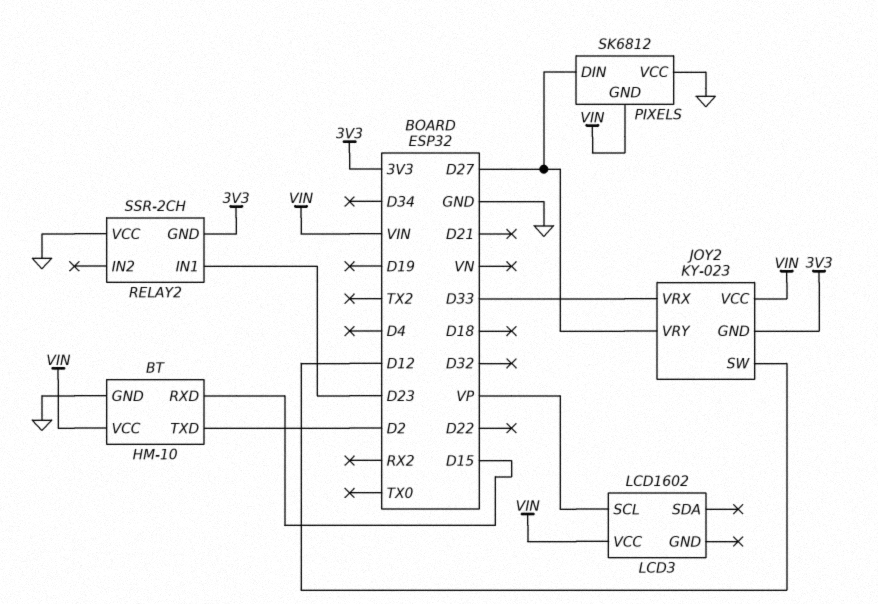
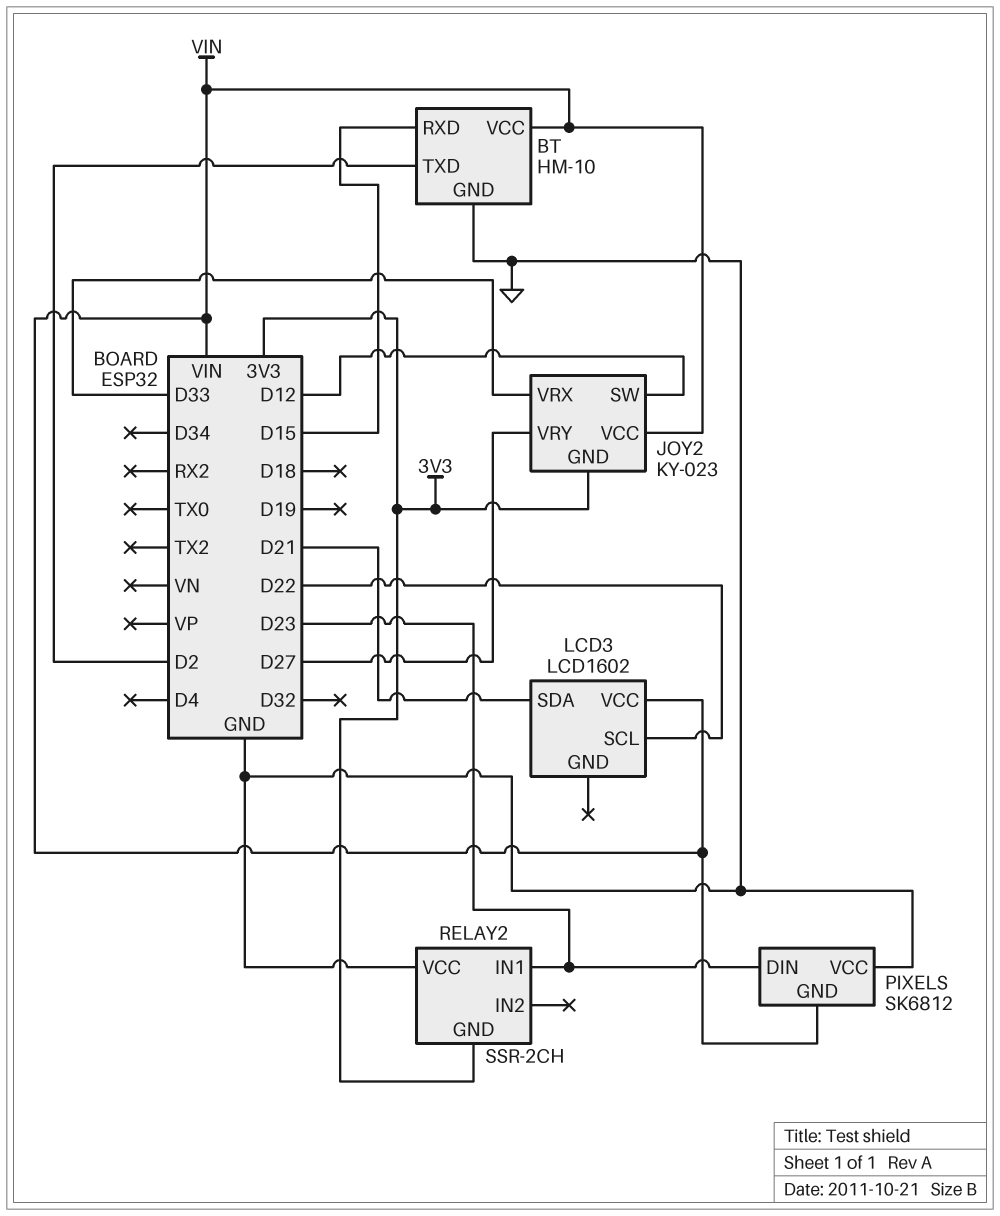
LCD3 pin SCL: VP -> D22
LCD3 pin SDA: none -> D21
PIXELS pin DIN: D27 -> D23

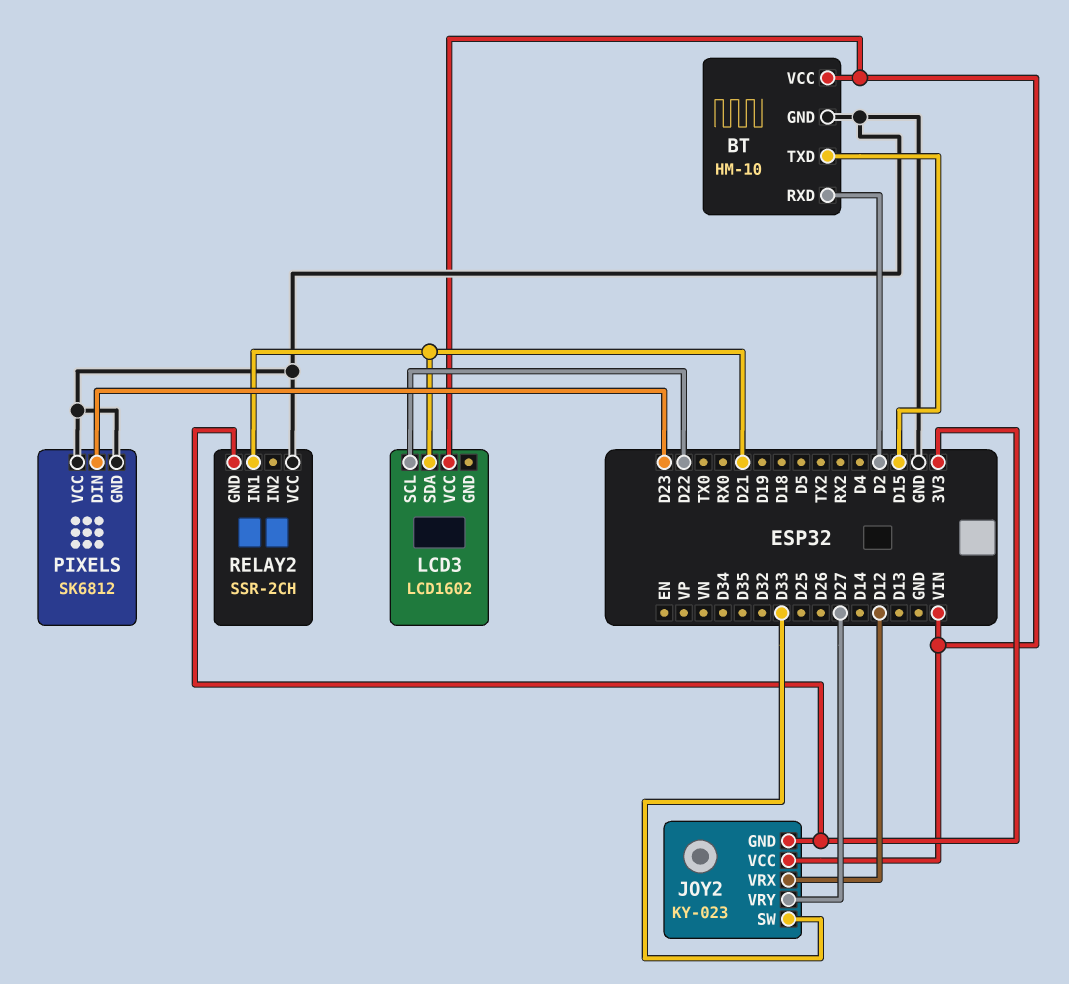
BT pin RXD: D15 -> D2
BT pin TXD: D2 -> D15
JOY2 pin SW: D12 -> D33
JOY2 pin VRX: D33 -> D12
PIXELS pin GND: VIN -> GND
RELAY2 pin IN1: D23 -> D21

